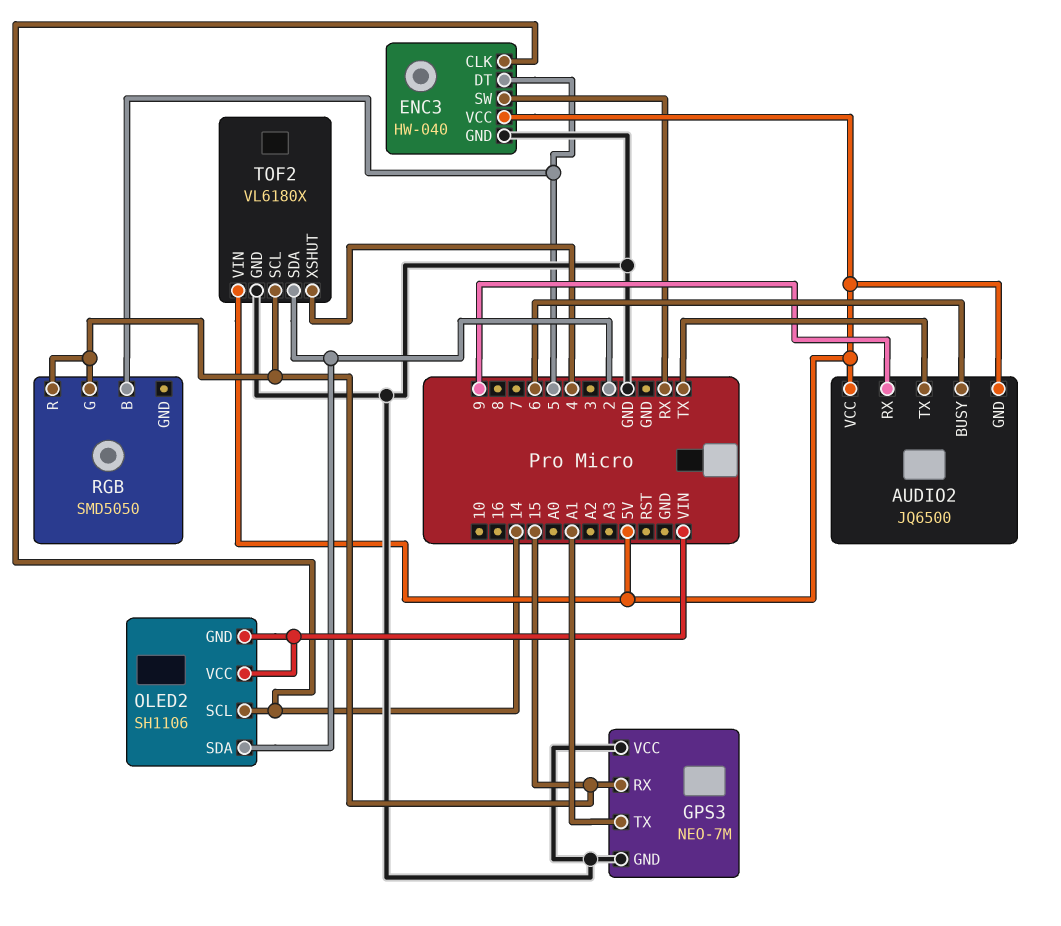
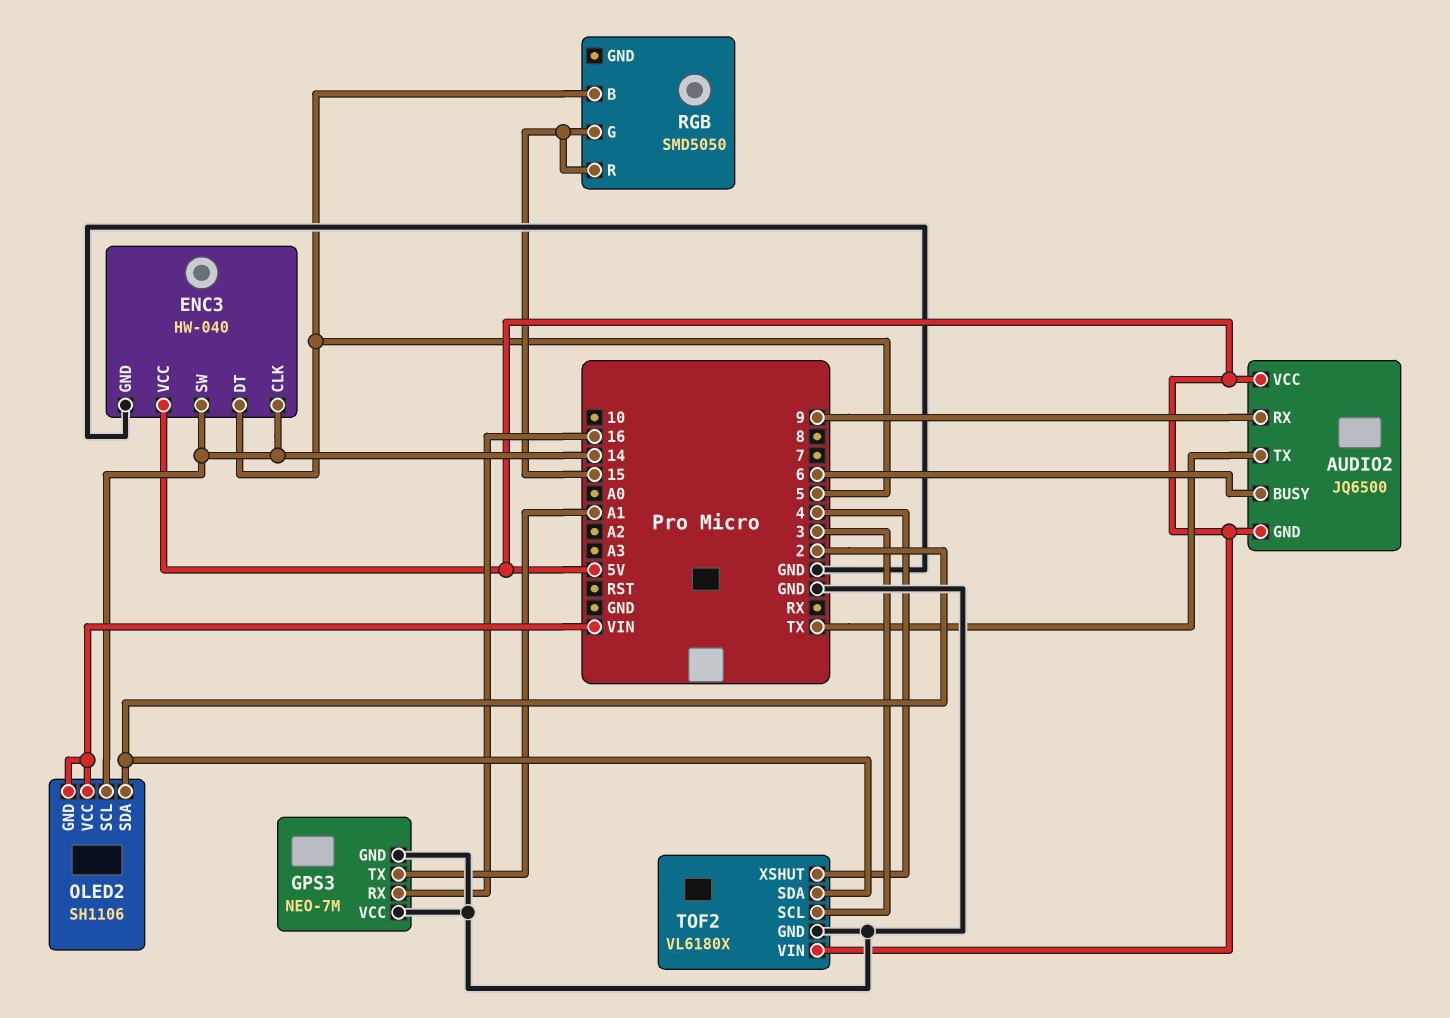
ENC3 pin SW: RX -> 14
GPS3 pin RX: 15 -> 16
TOF2 pin SCL: 15 -> 3

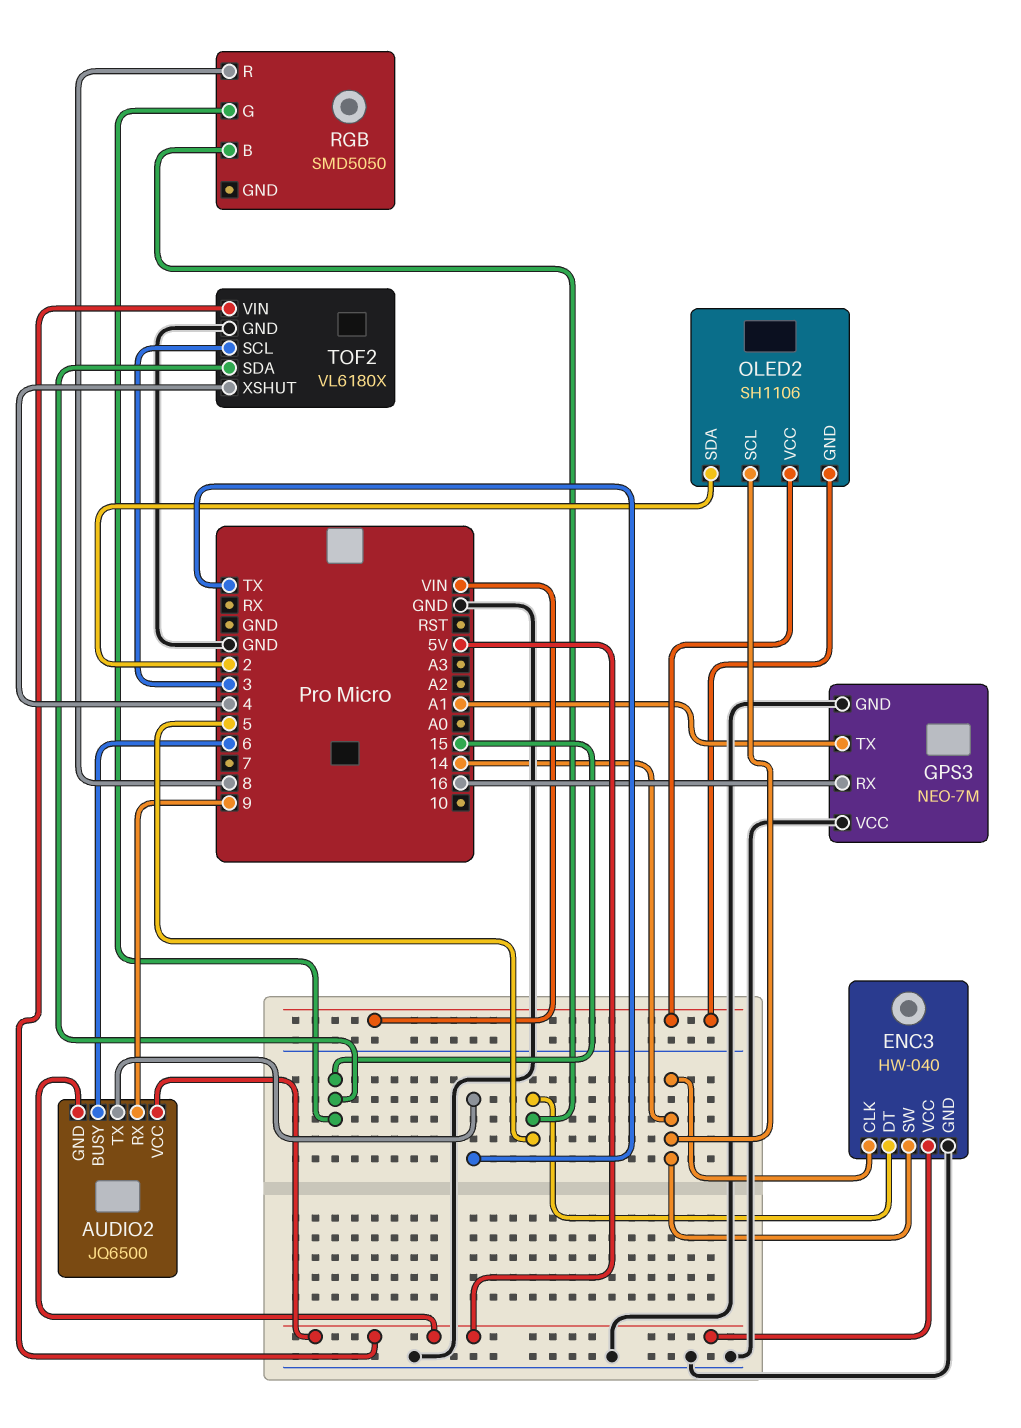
RGB pin R: 15 -> 8
TOF2 pin SDA: 2 -> 15

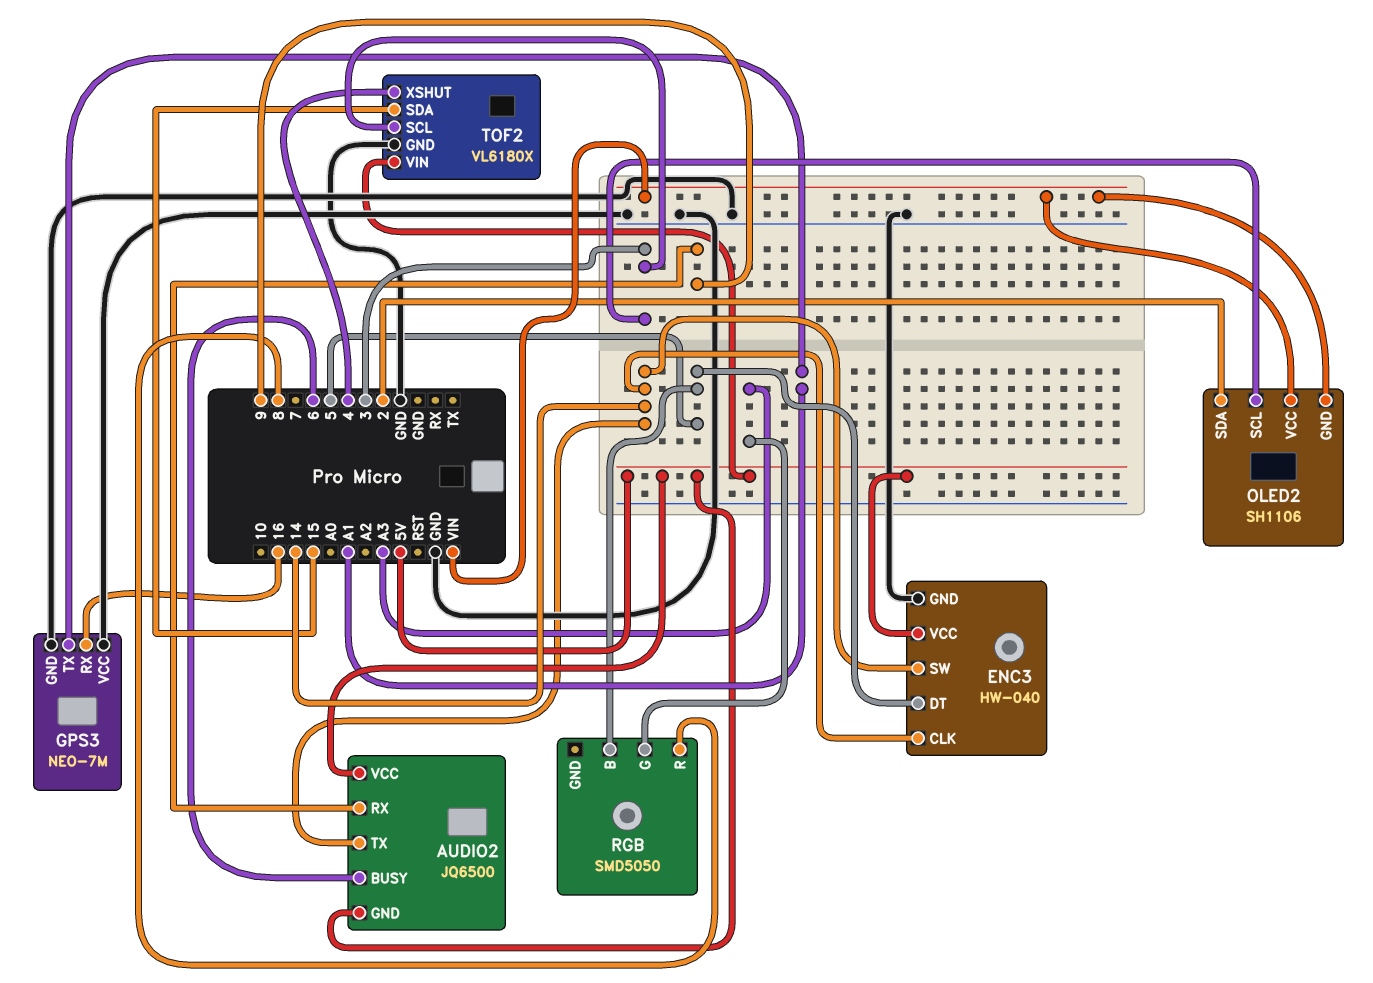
AUDIO2 pin TX: TX -> 14
OLED2 pin SCL: 14 -> 3
RGB pin G: 15 -> A3

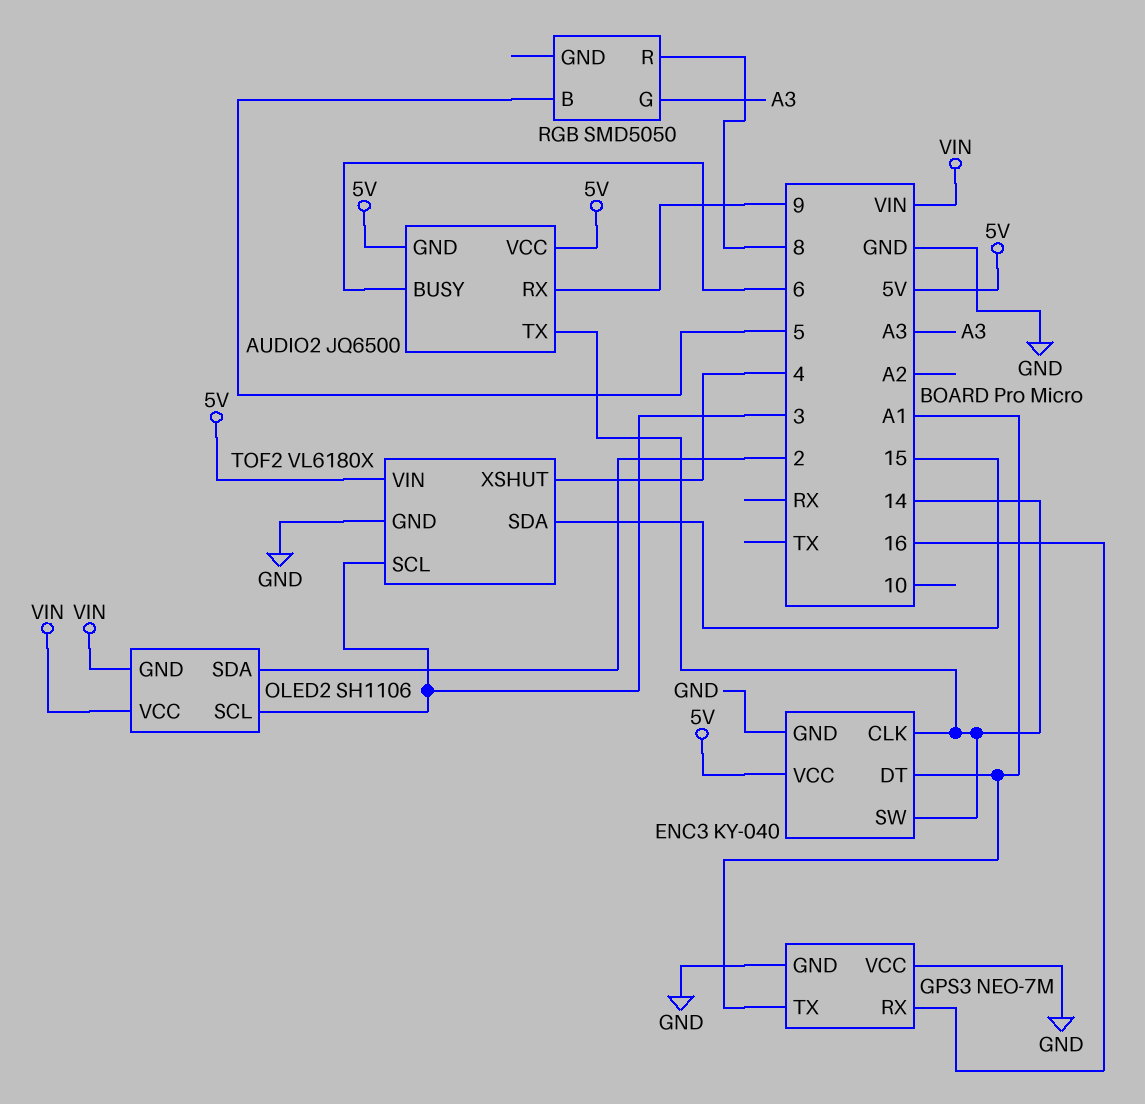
ENC3: HW-040 -> KY-040
ENC3 pin DT: 5 -> A1

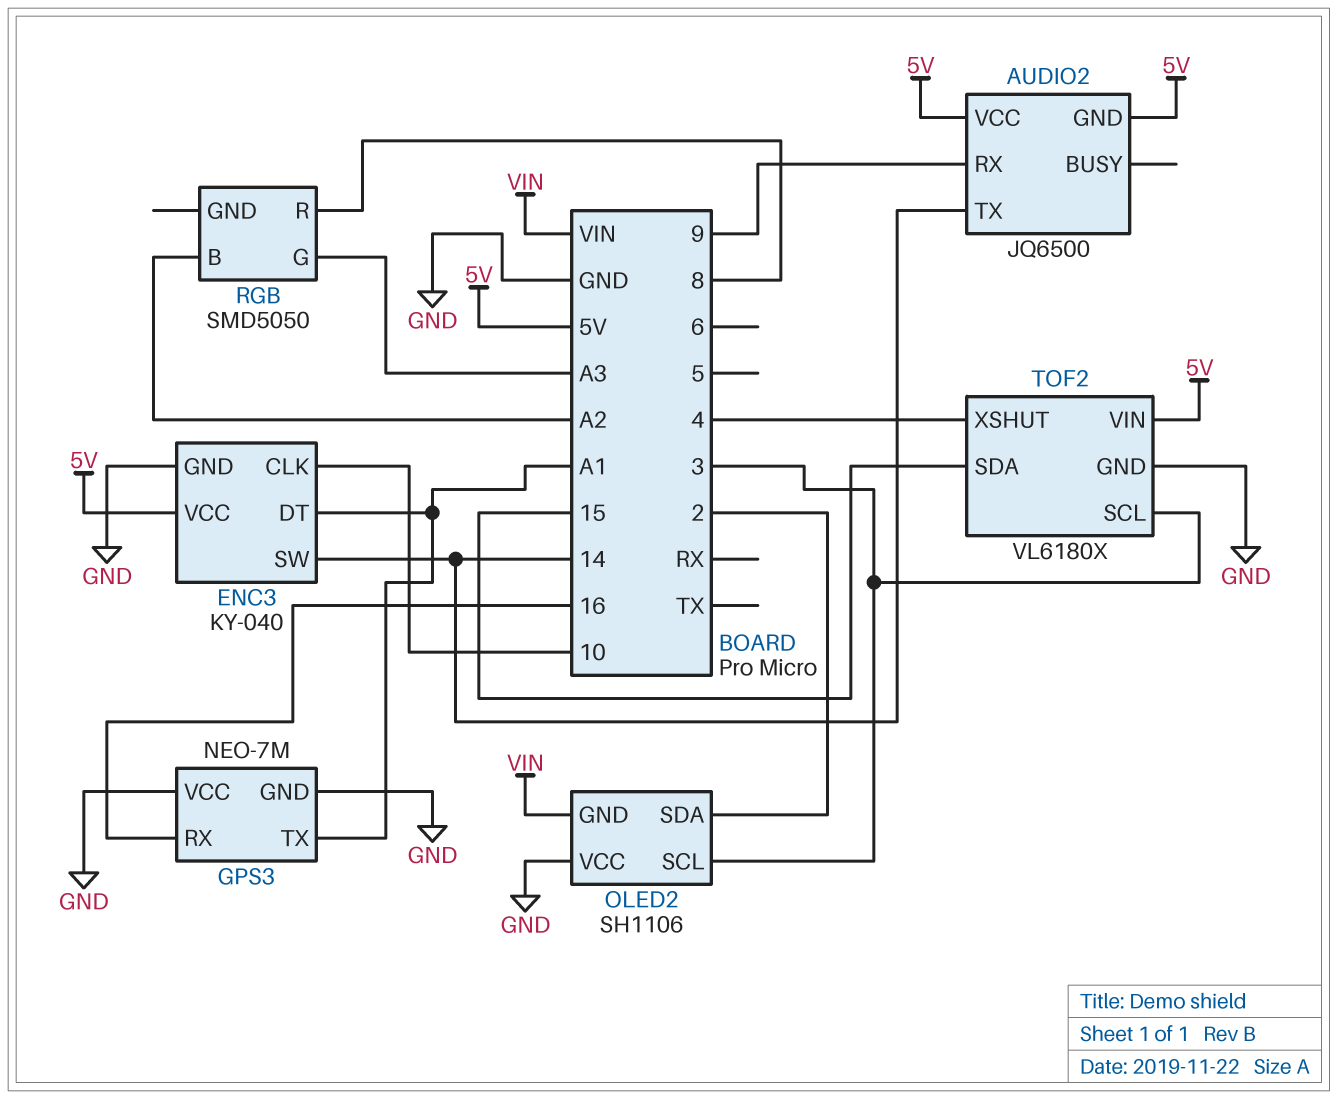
AUDIO2 pin BUSY: 6 -> none
ENC3 pin CLK: 14 -> 10
OLED2 pin VCC: VIN -> GND
RGB pin B: 5 -> A2

